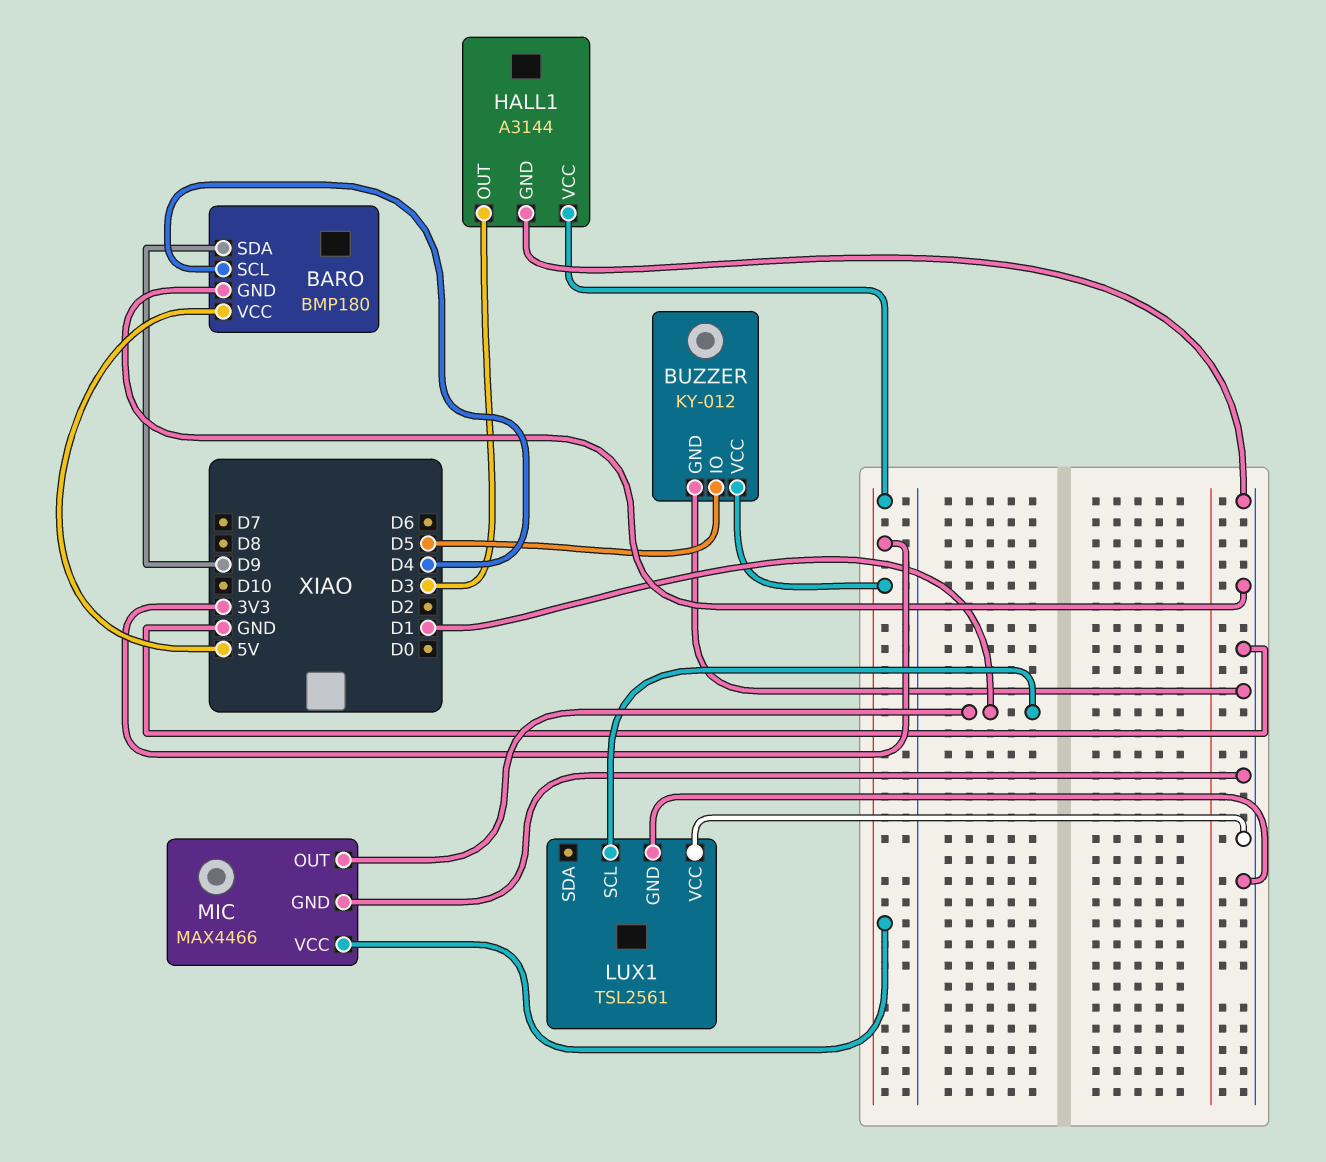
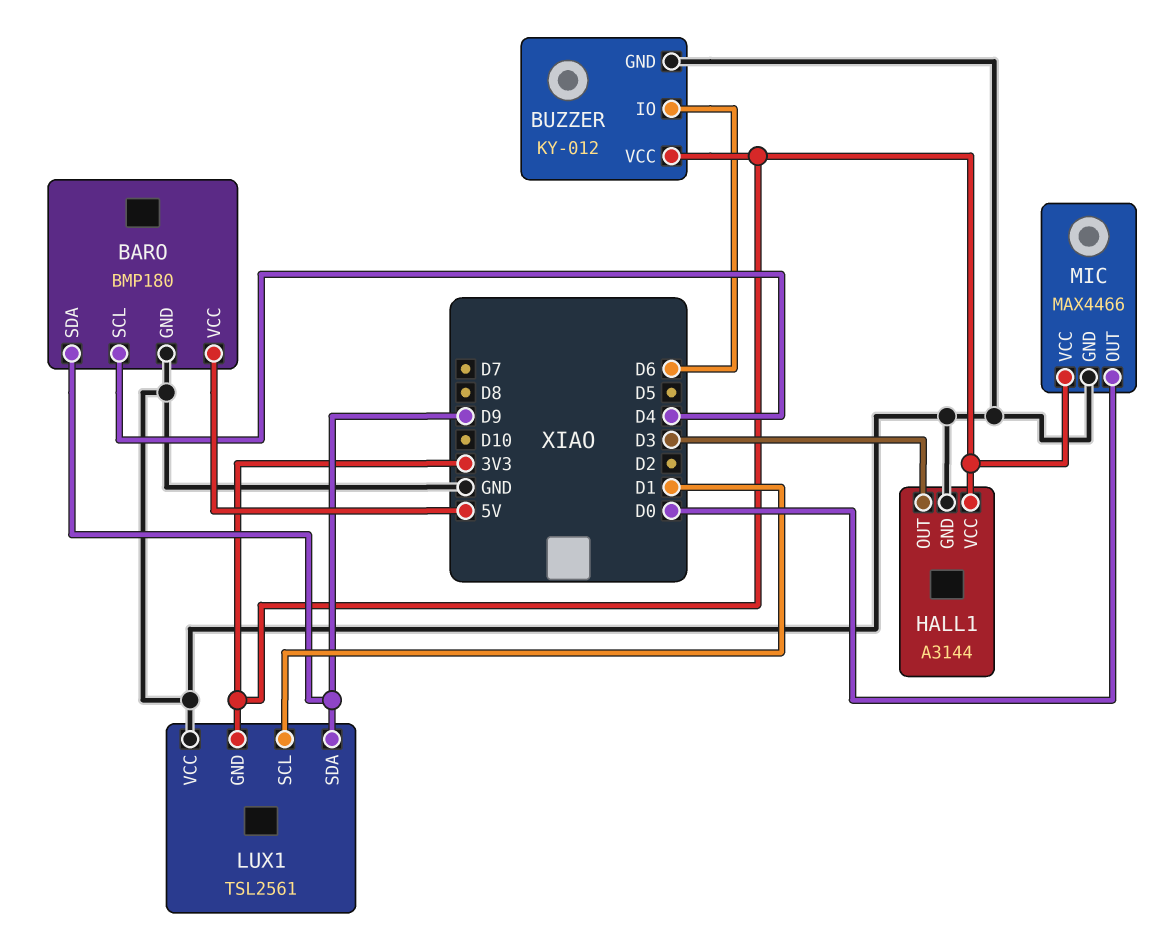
BUZZER pin IO: D5 -> D6
LUX1 pin GND: GND -> 3V3
LUX1 pin SDA: none -> D9
MIC pin OUT: D1 -> D0

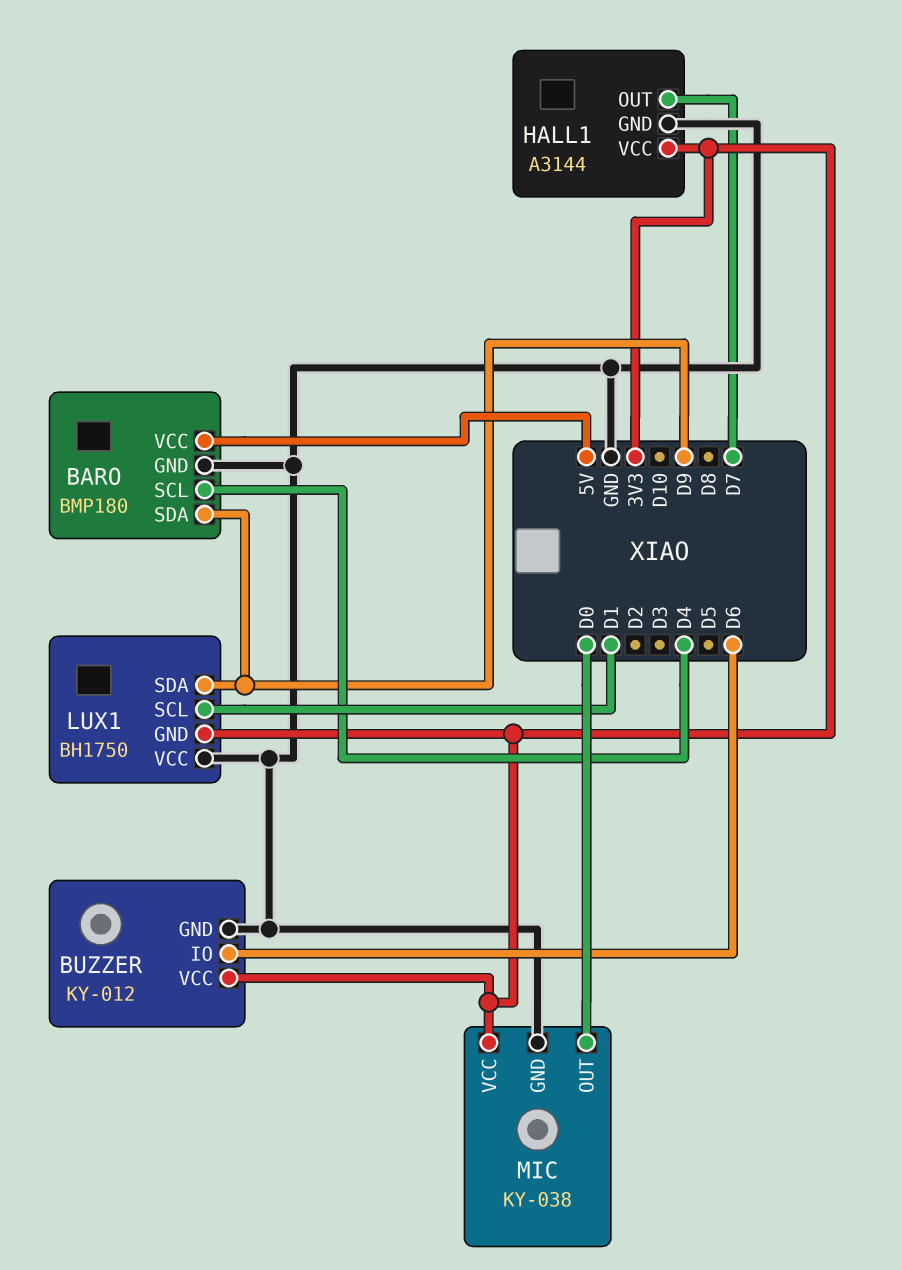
HALL1 pin OUT: D3 -> D7
LUX1: TSL2561 -> BH1750
MIC: MAX4466 -> KY-038

